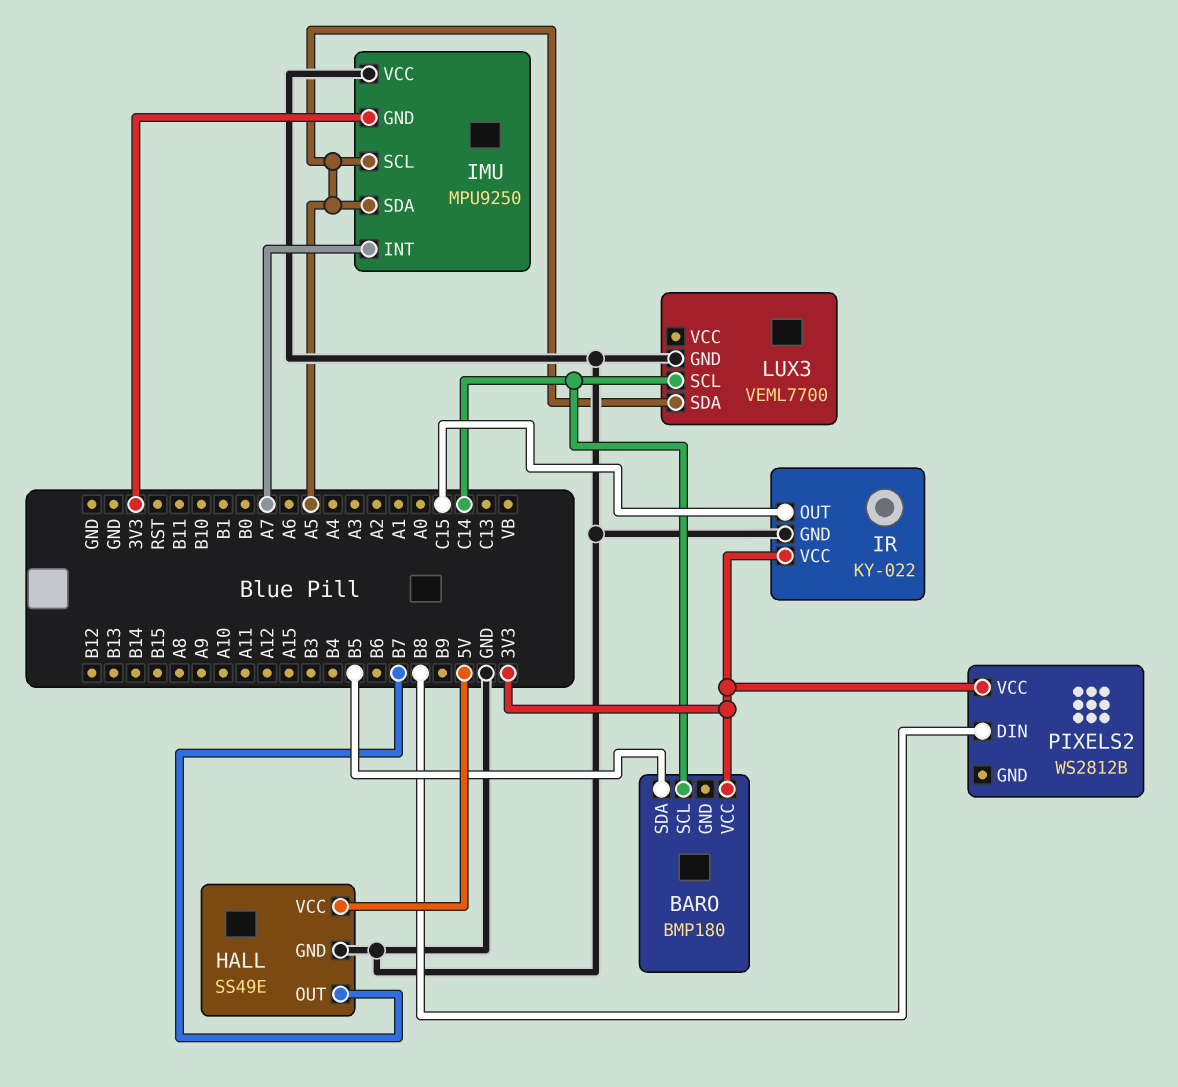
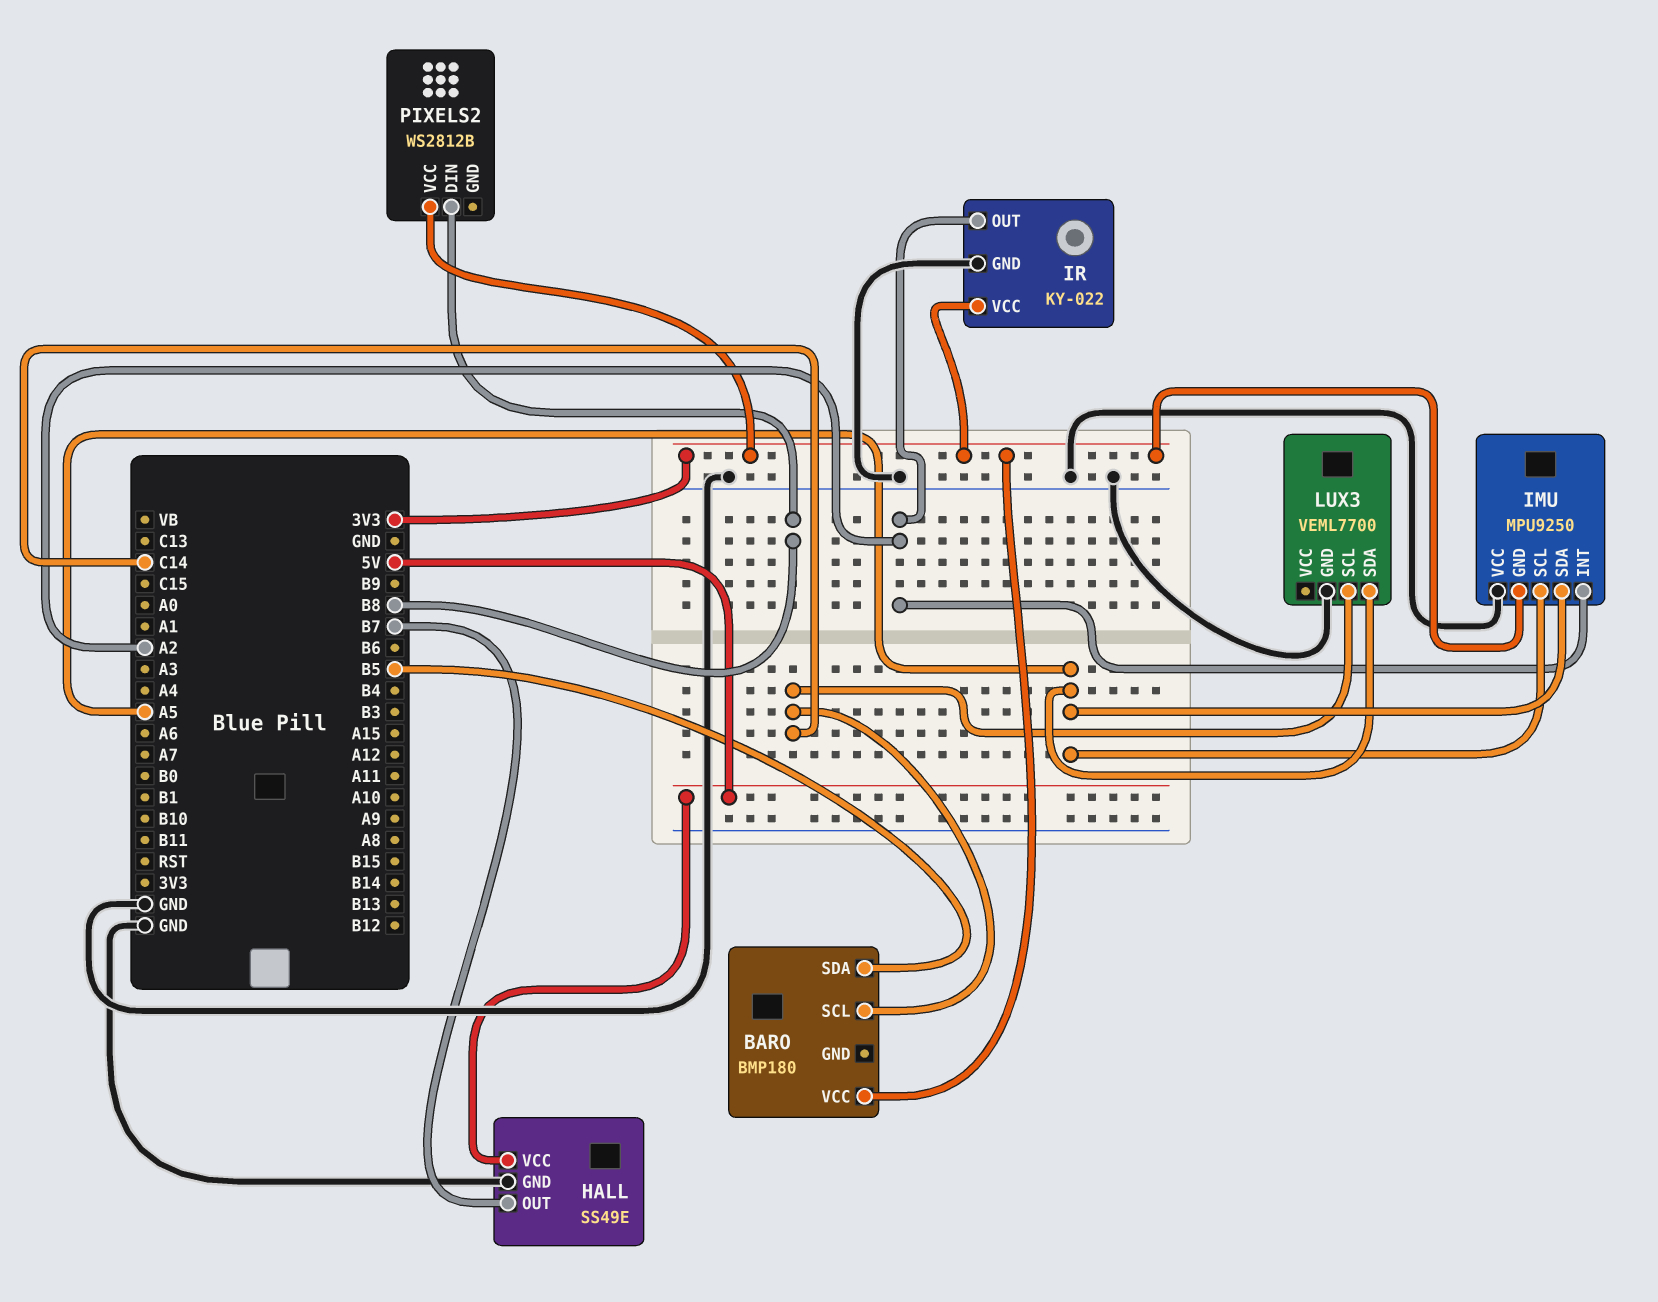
IMU pin INT: A7 -> A2
IR pin OUT: C15 -> A2

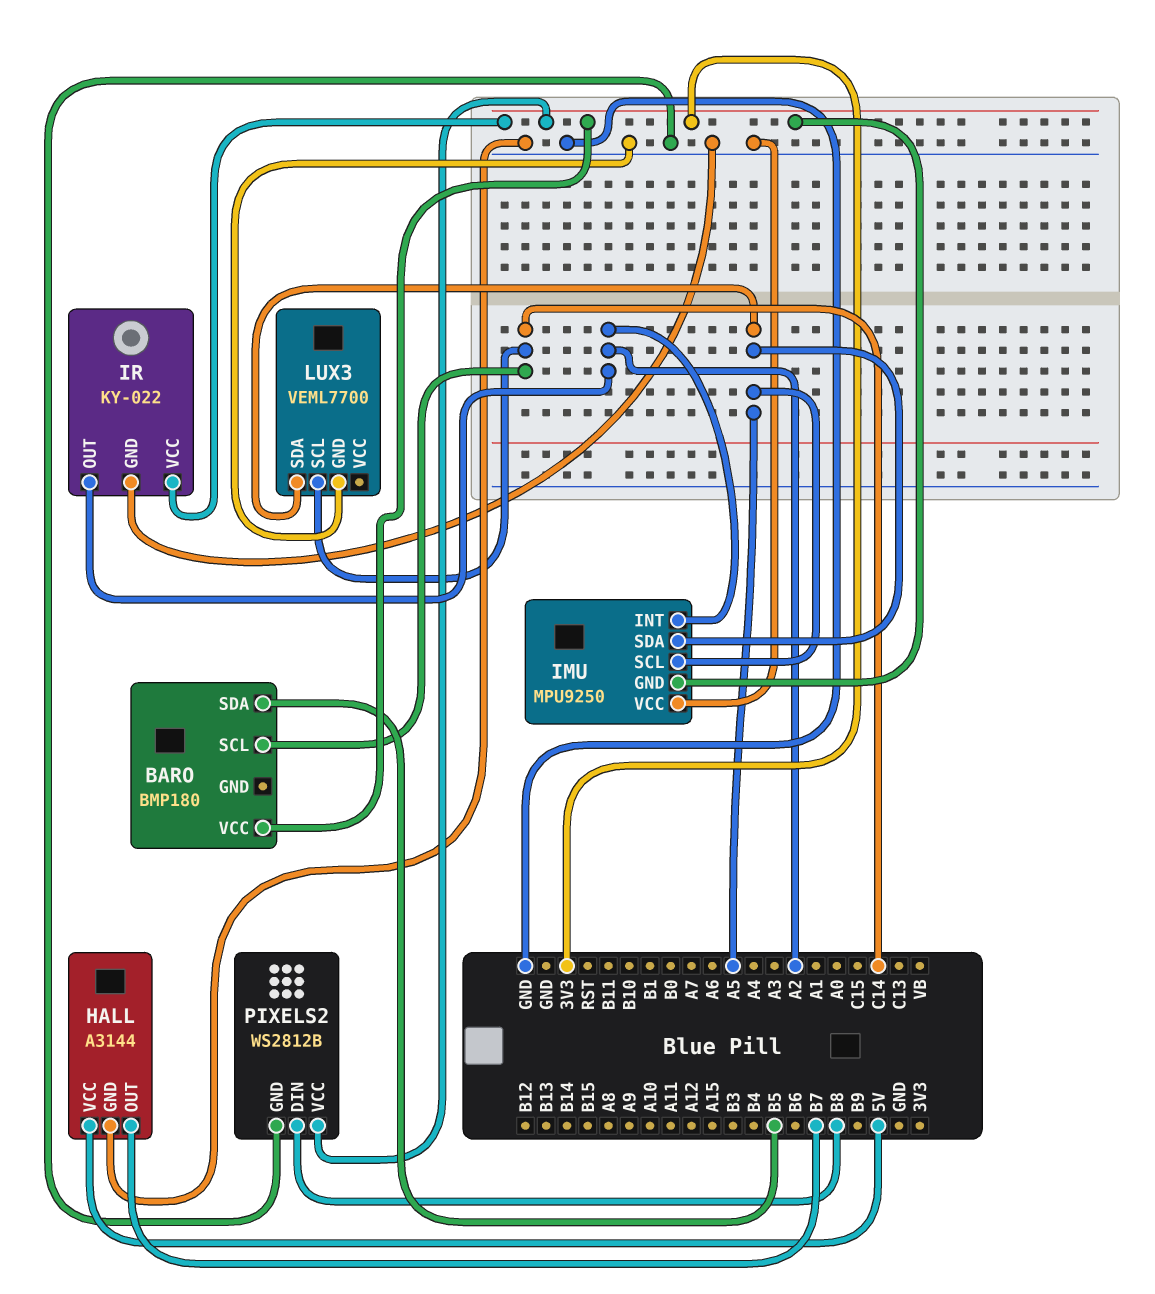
HALL: SS49E -> A3144
PIXELS2 pin GND: none -> GND

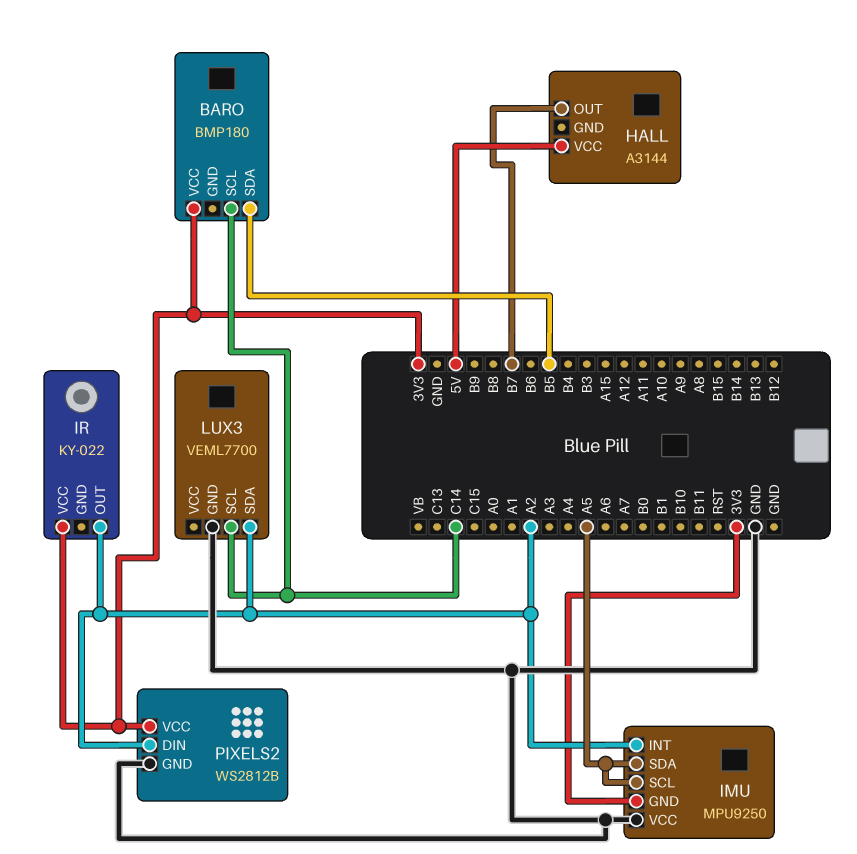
HALL pin GND: GND -> none
IR pin GND: GND -> none
LUX3 pin SDA: A5 -> A2
PIXELS2 pin DIN: B8 -> A2

